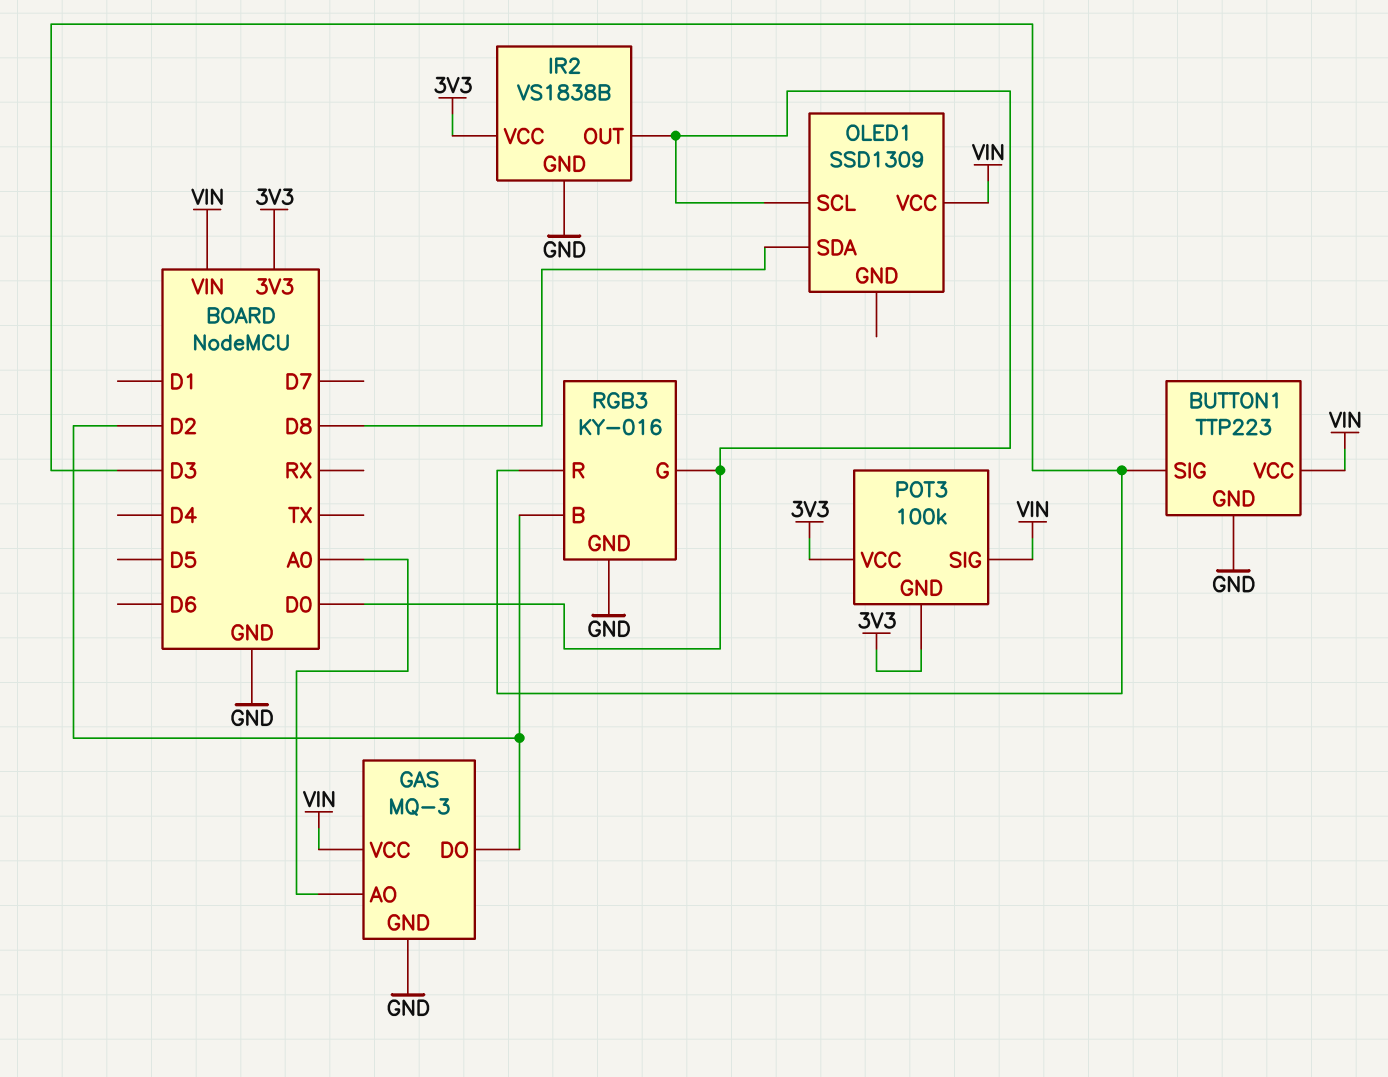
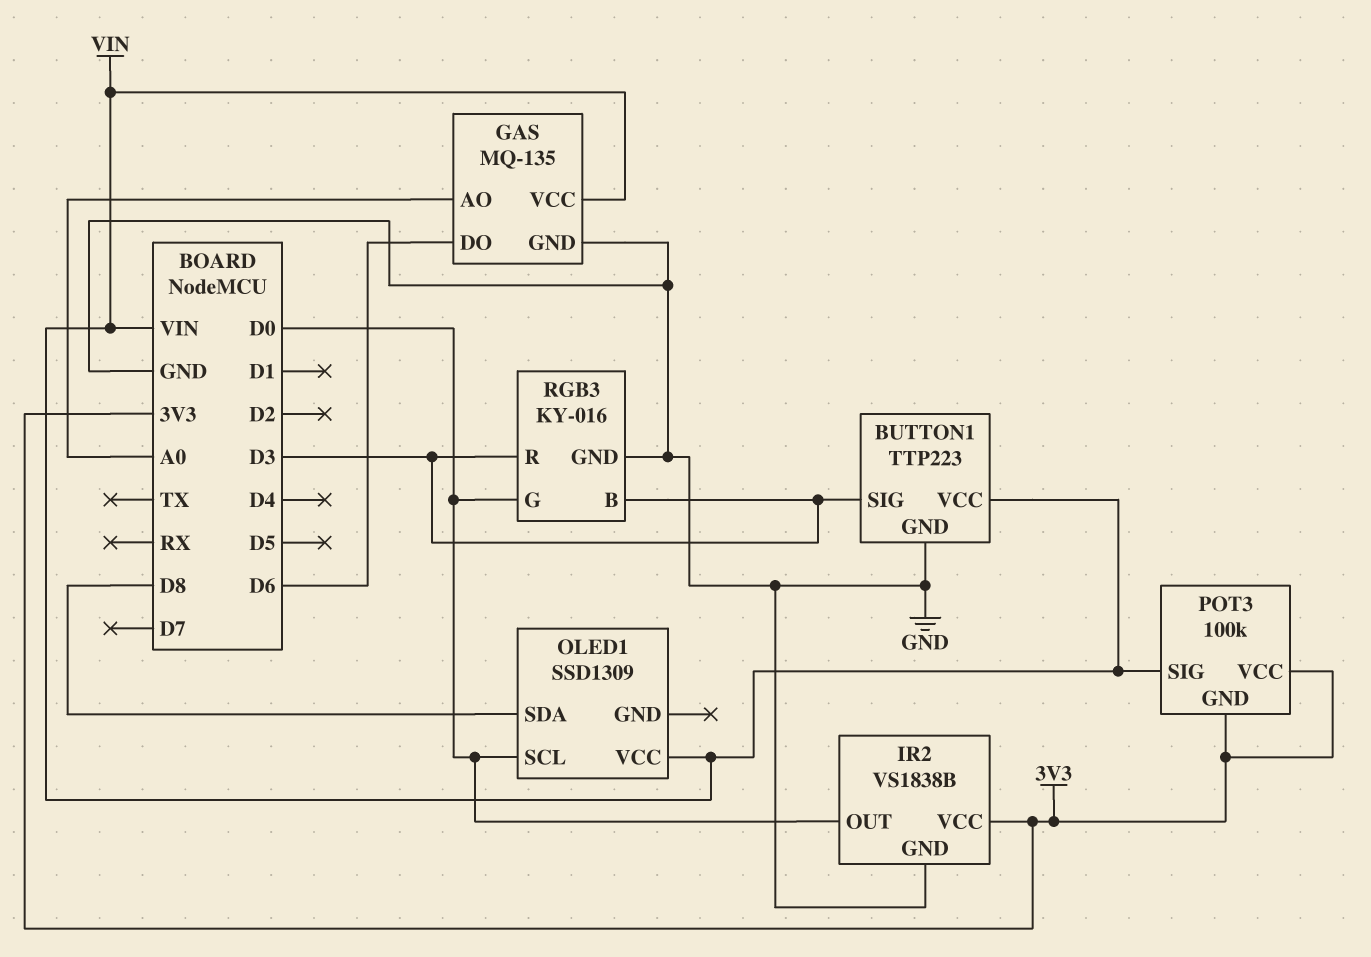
GAS: MQ-3 -> MQ-135
GAS pin DO: D2 -> D6
RGB3 pin B: D2 -> D3

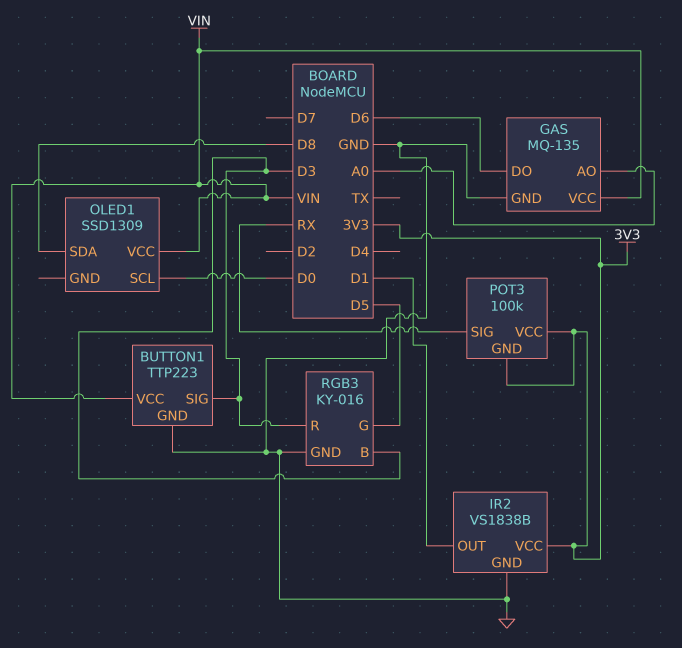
IR2 pin OUT: D0 -> D1
POT3 pin SIG: VIN -> RX
RGB3 pin G: D0 -> D5

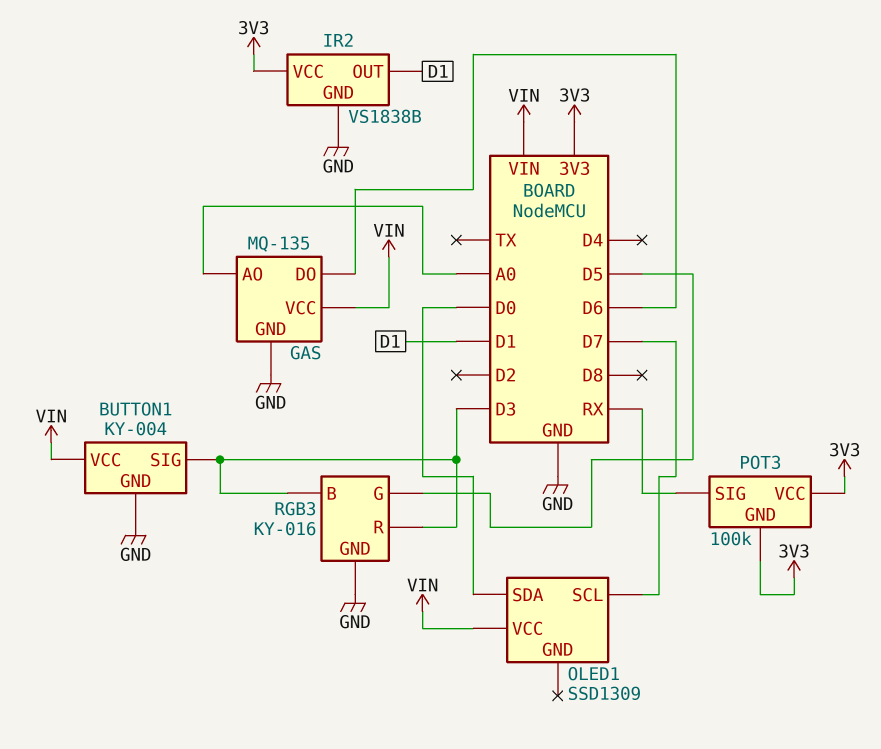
BUTTON1: TTP223 -> KY-004
OLED1 pin SCL: D0 -> D7
OLED1 pin SDA: D8 -> D0

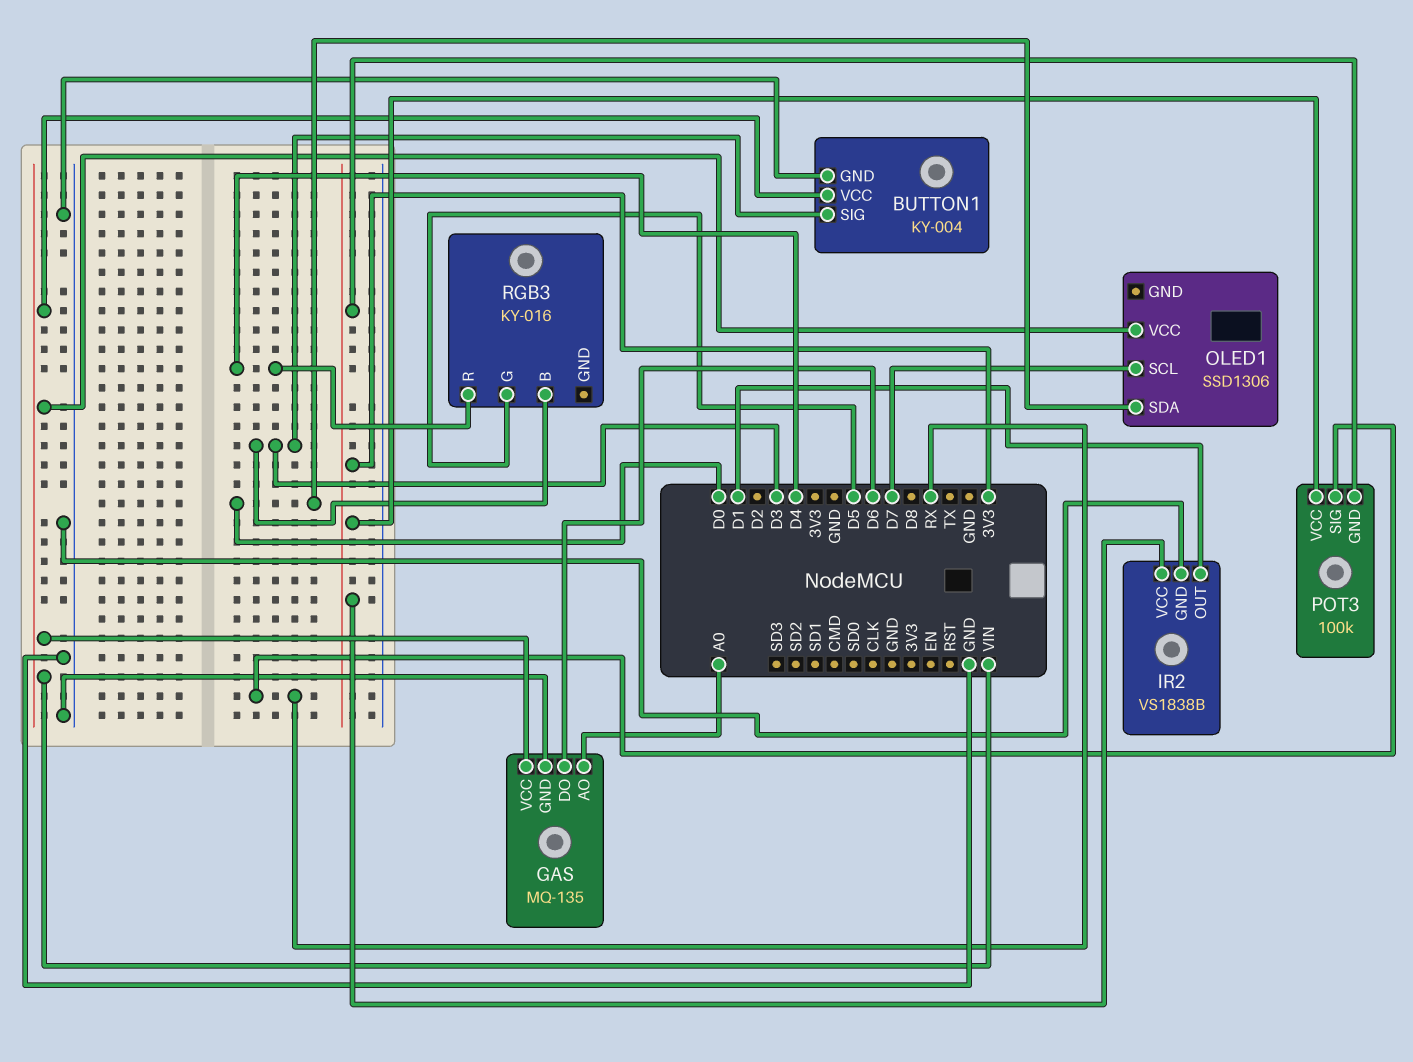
OLED1: SSD1309 -> SSD1306
RGB3 pin GND: GND -> none
RGB3 pin R: D3 -> D4

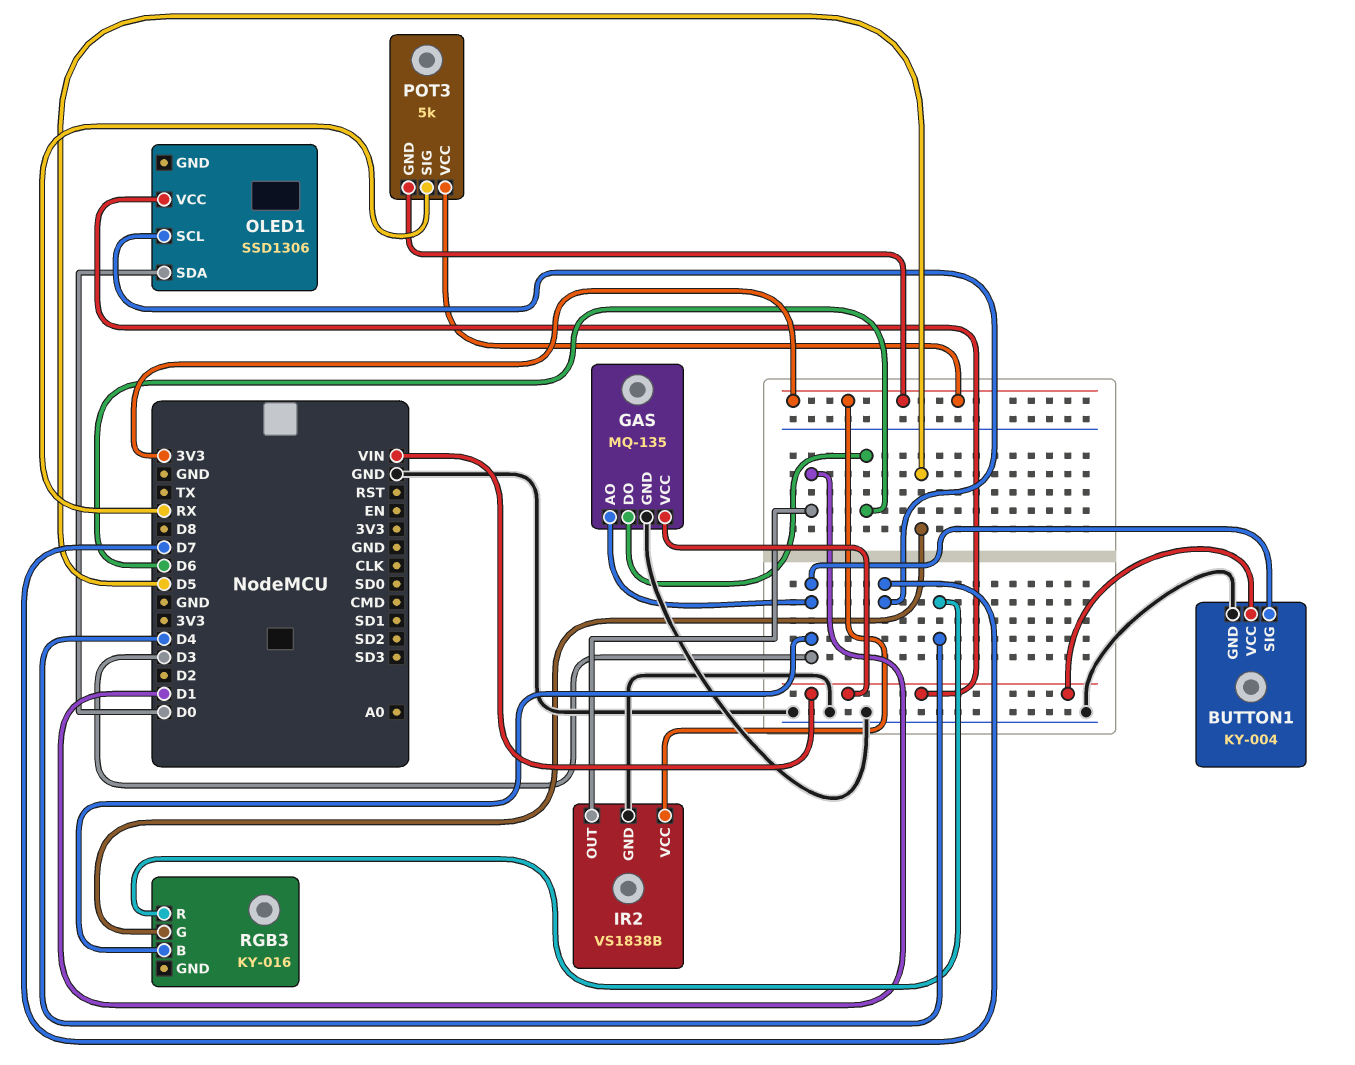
GAS pin AO: A0 -> D3
POT3: 100k -> 5k

